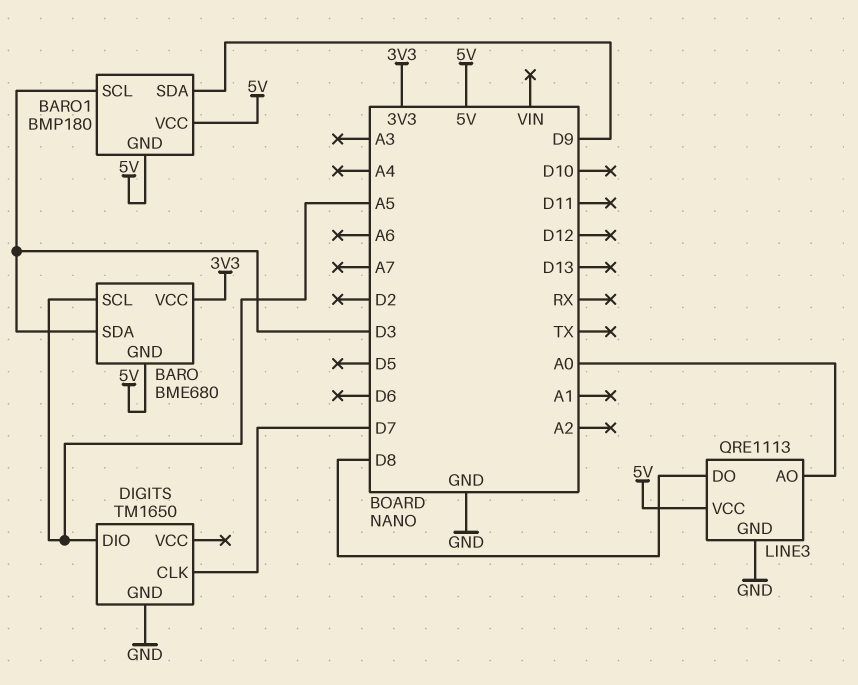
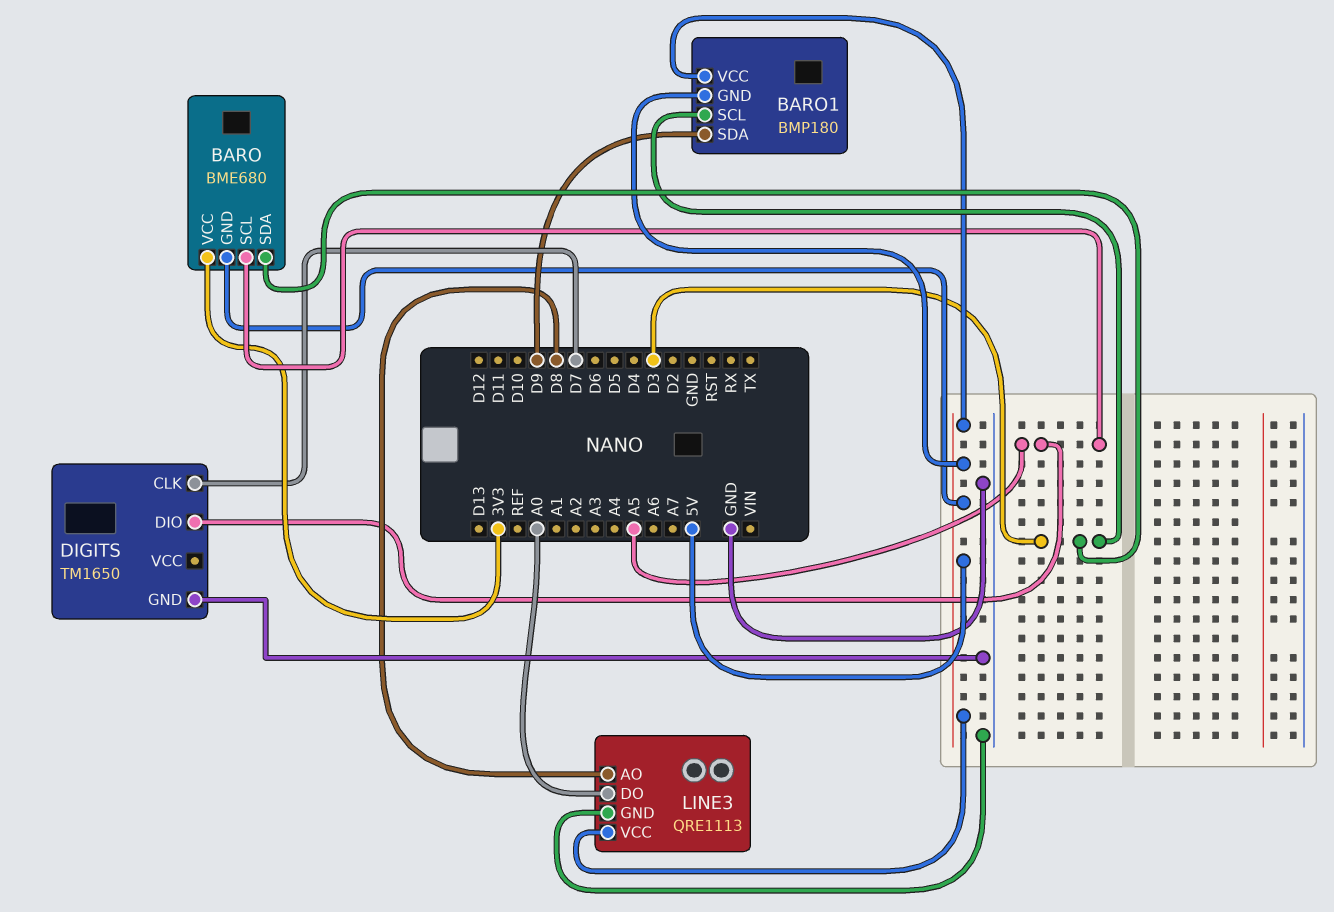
LINE3 pin AO: A0 -> D8
LINE3 pin DO: D8 -> A0

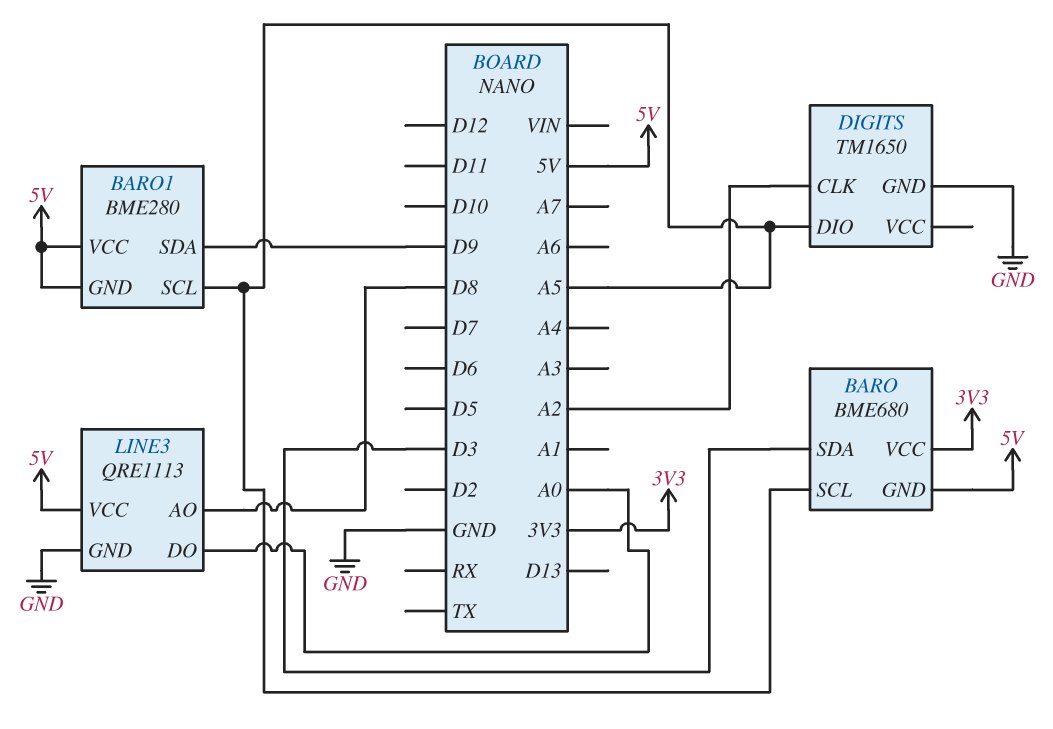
BARO1: BMP180 -> BME280
BARO1 pin SCL: D3 -> A5
DIGITS pin CLK: D7 -> A2

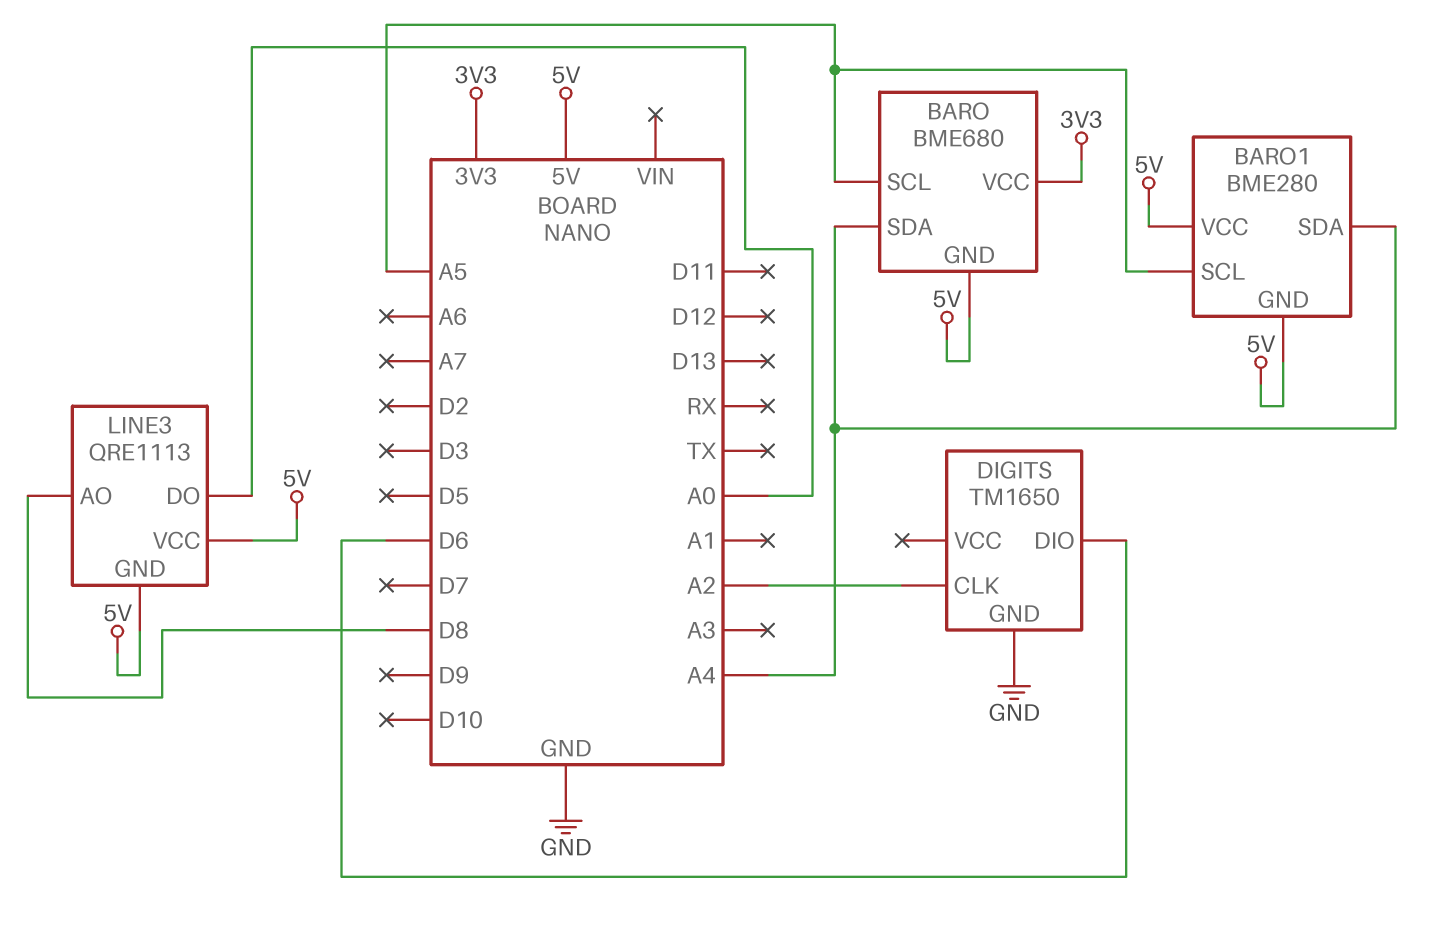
BARO pin SDA: D3 -> A4
BARO1 pin SDA: D9 -> A4
DIGITS pin DIO: A5 -> D6
LINE3 pin GND: GND -> 5V

